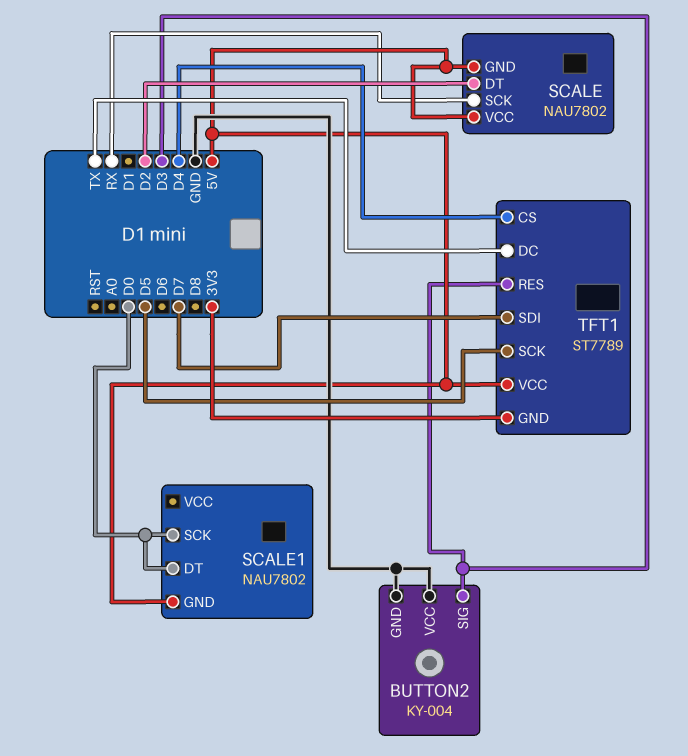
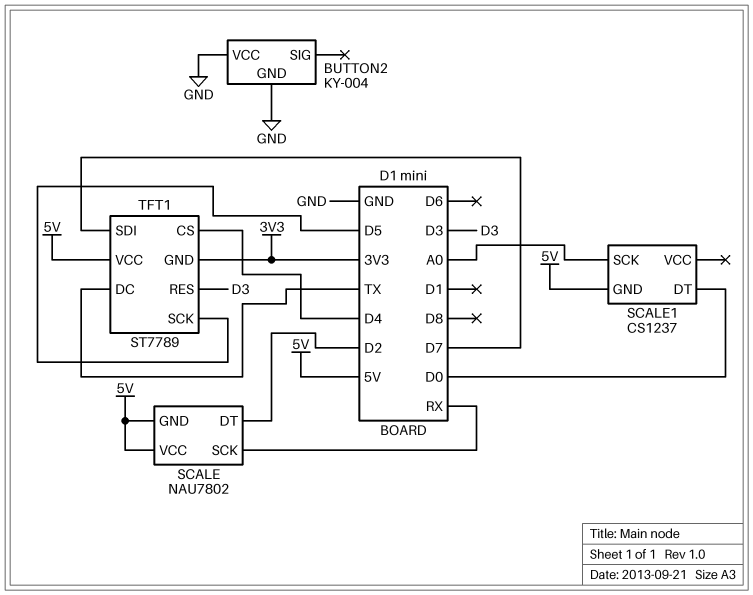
BUTTON2 pin SIG: D3 -> none
SCALE1: NAU7802 -> CS1237
SCALE1 pin SCK: D0 -> A0

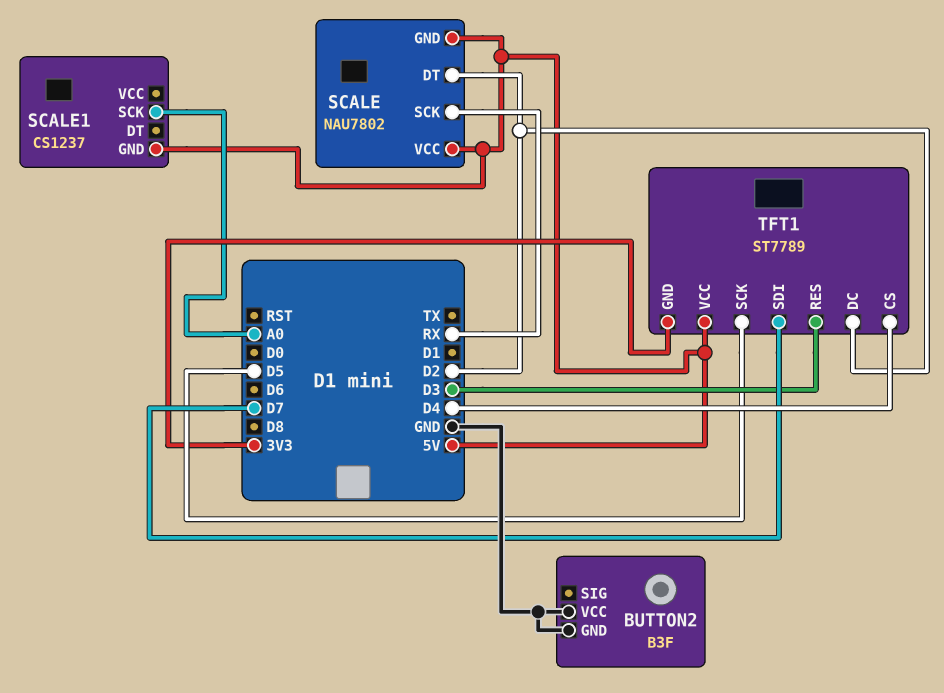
BUTTON2: KY-004 -> B3F
SCALE1 pin DT: D0 -> none
TFT1 pin DC: TX -> D2

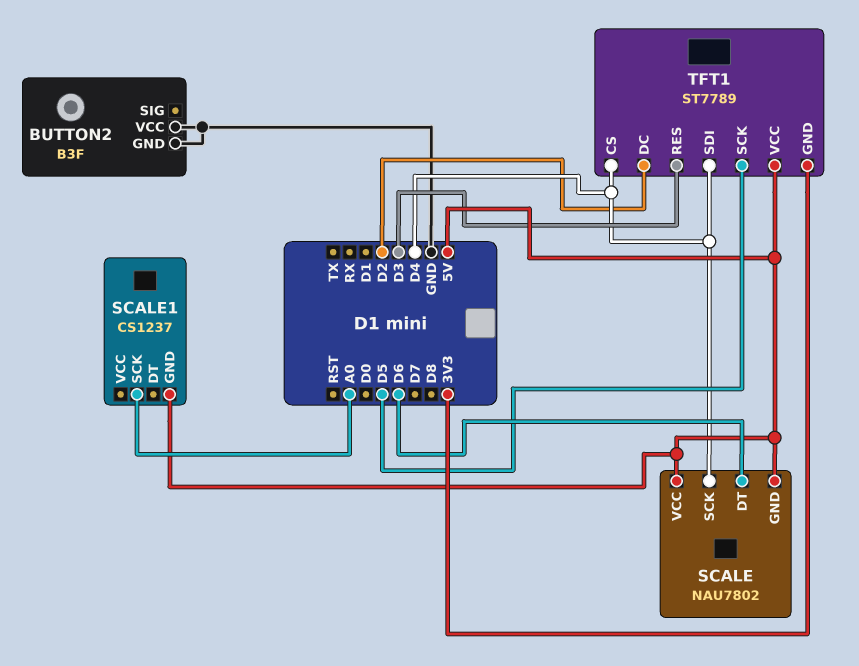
SCALE pin DT: D2 -> D6
SCALE pin SCK: RX -> D4
TFT1 pin SDI: D7 -> D4

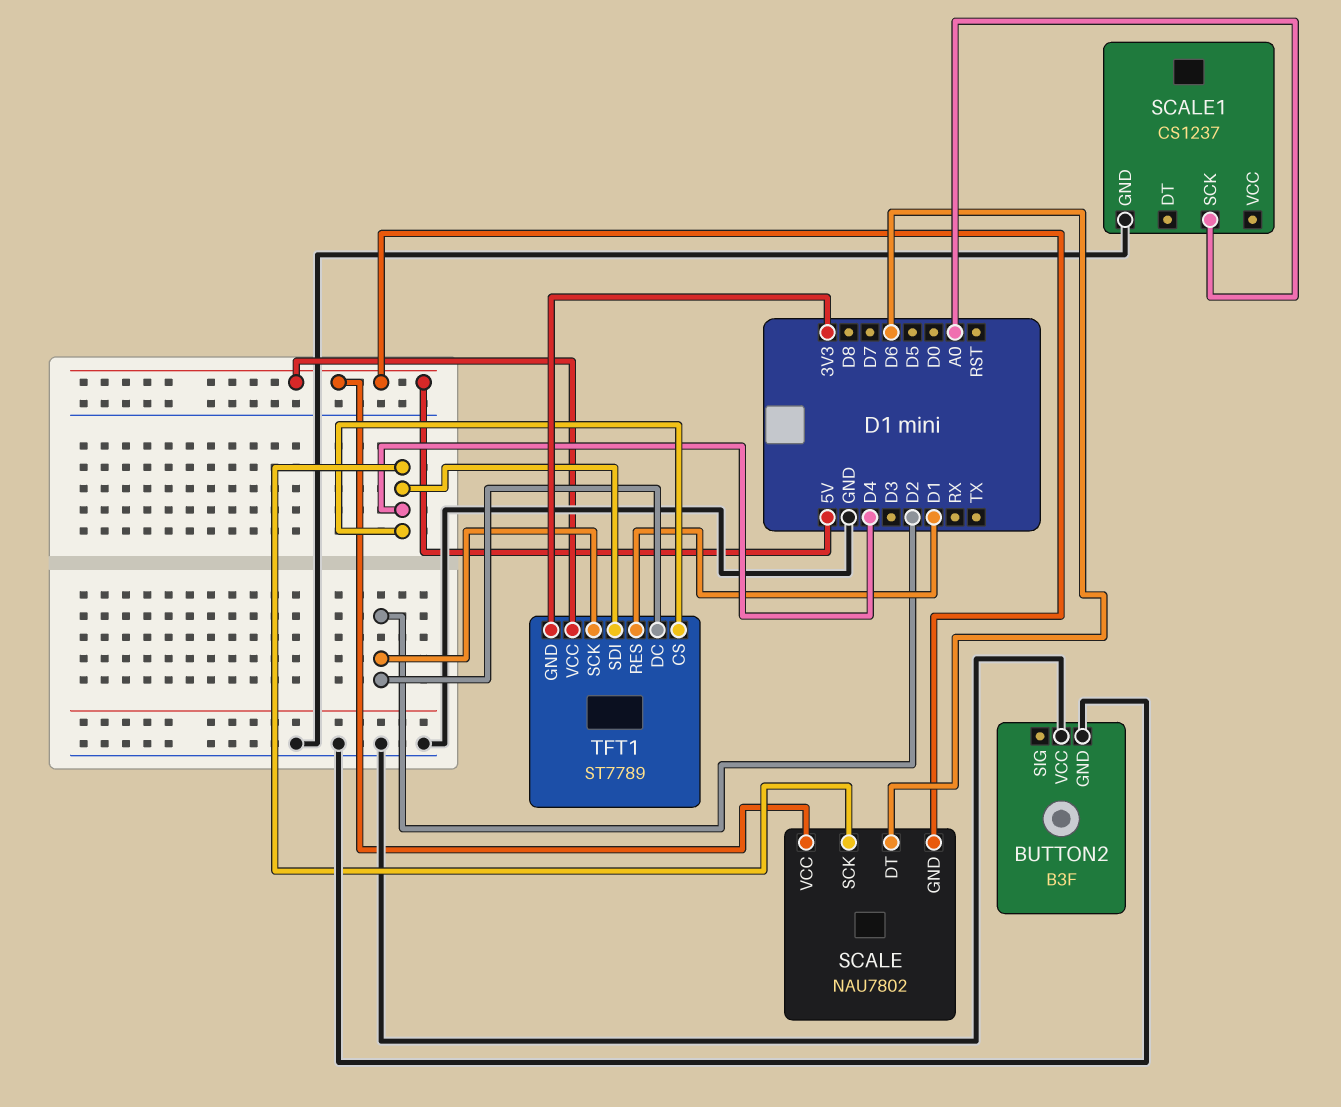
SCALE1 pin GND: 5V -> GND
TFT1 pin RES: D3 -> D1
TFT1 pin SCK: D5 -> D2

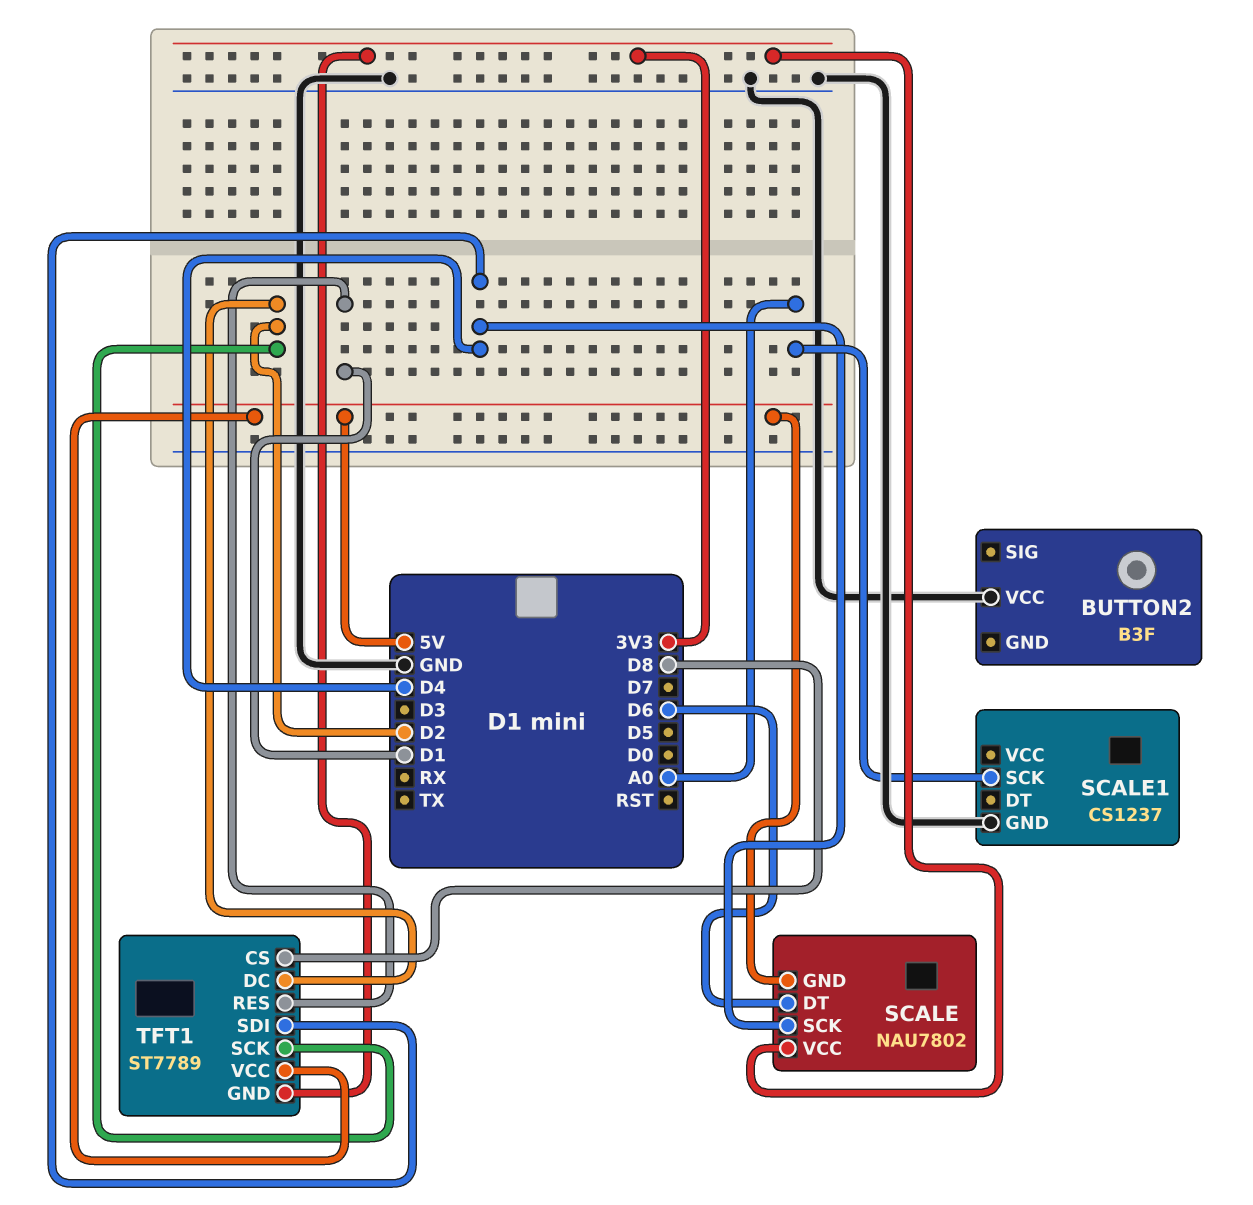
BUTTON2 pin GND: GND -> none
SCALE pin VCC: 5V -> 3V3
TFT1 pin CS: D4 -> D8

